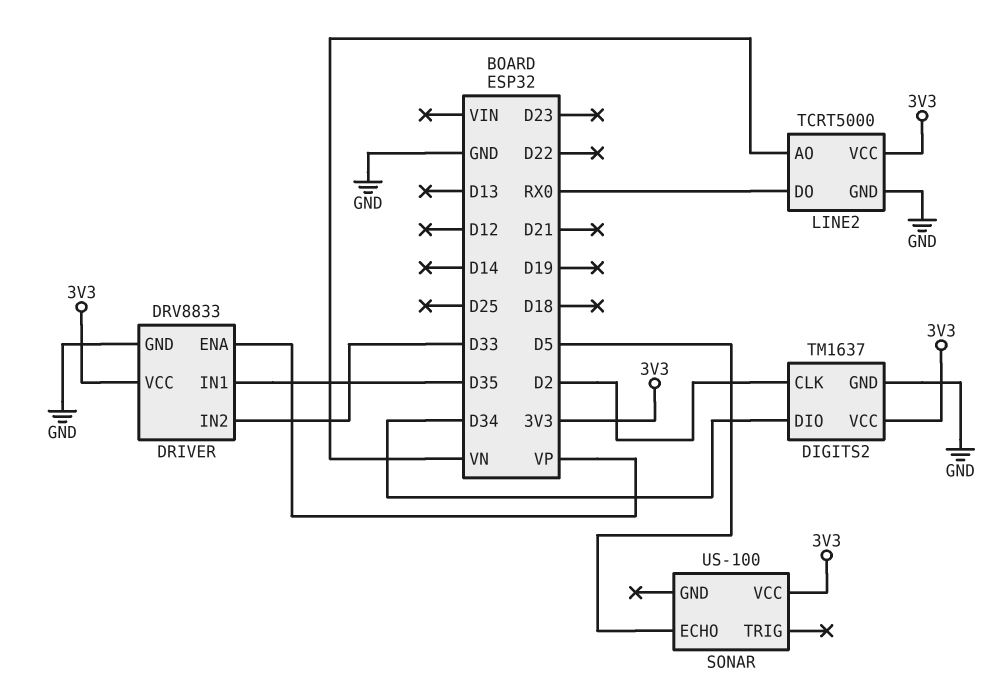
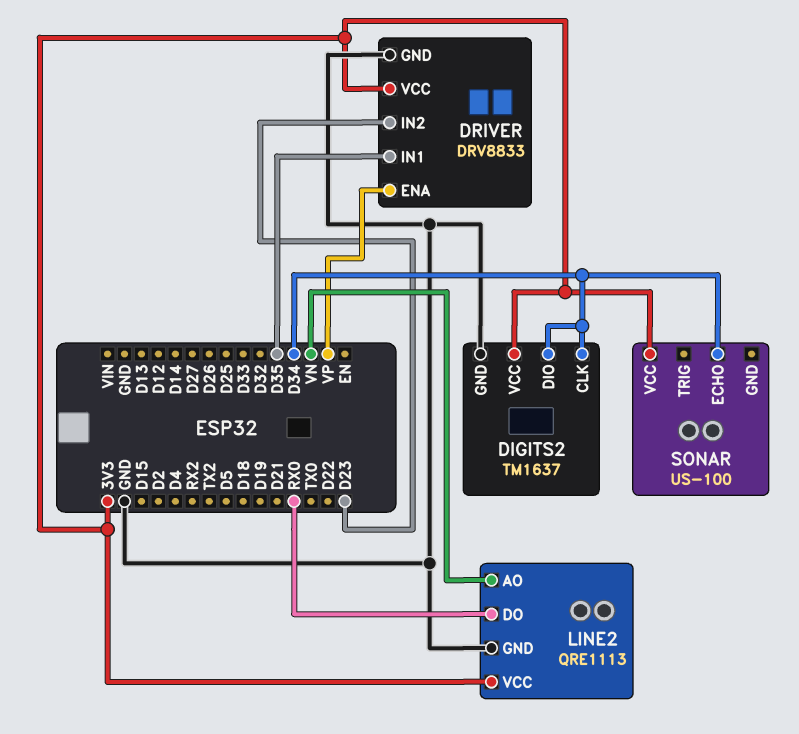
DIGITS2 pin CLK: D2 -> D34
DRIVER pin IN2: D33 -> D23
LINE2: TCRT5000 -> QRE1113
SONAR pin ECHO: D5 -> D34

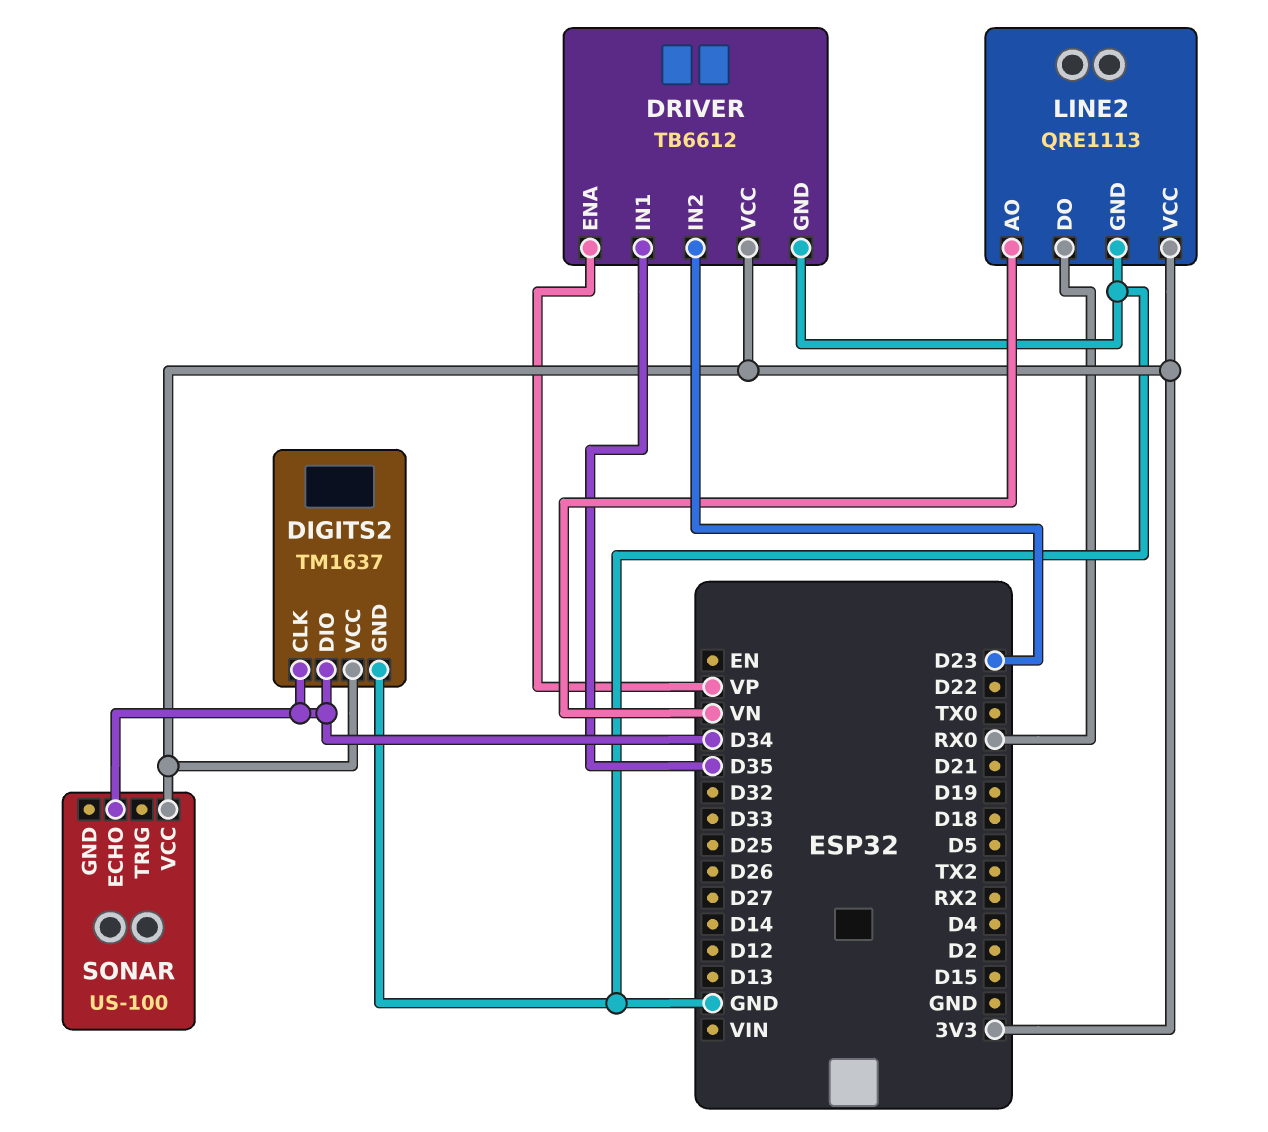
DRIVER: DRV8833 -> TB6612

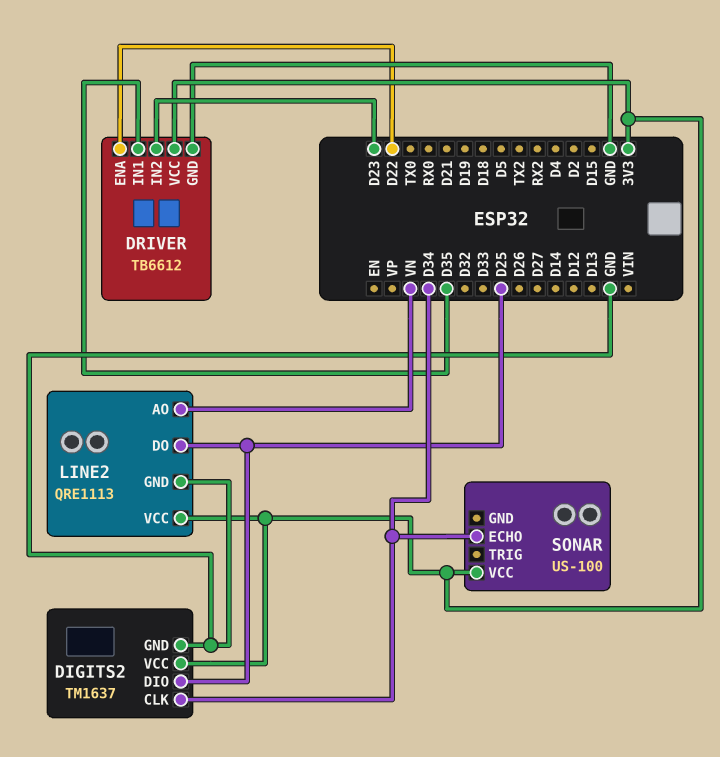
DIGITS2 pin DIO: D34 -> D25
DRIVER pin ENA: VP -> D22
LINE2 pin DO: RX0 -> D25

